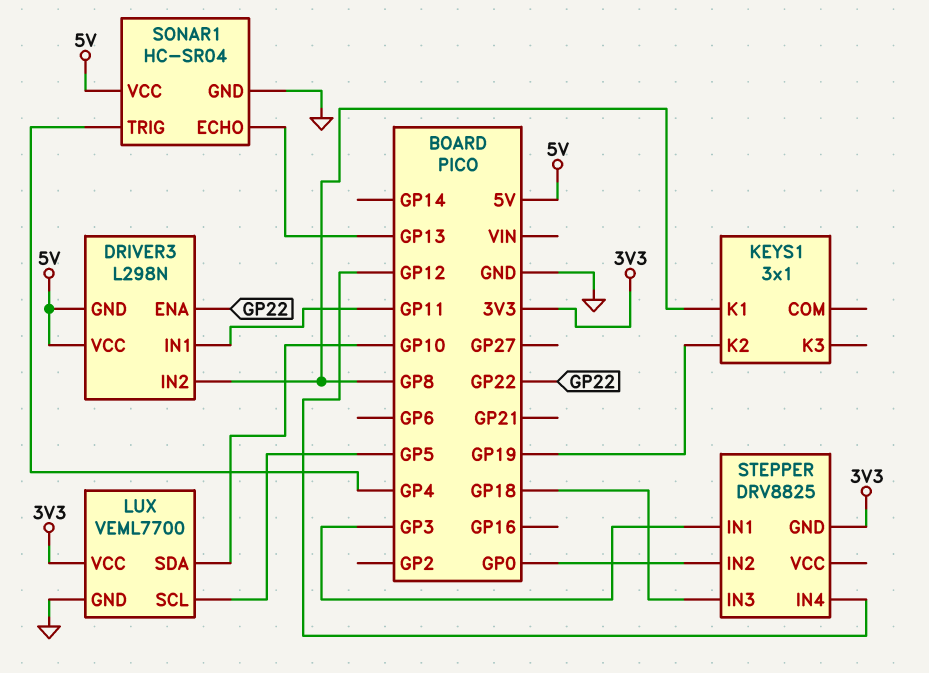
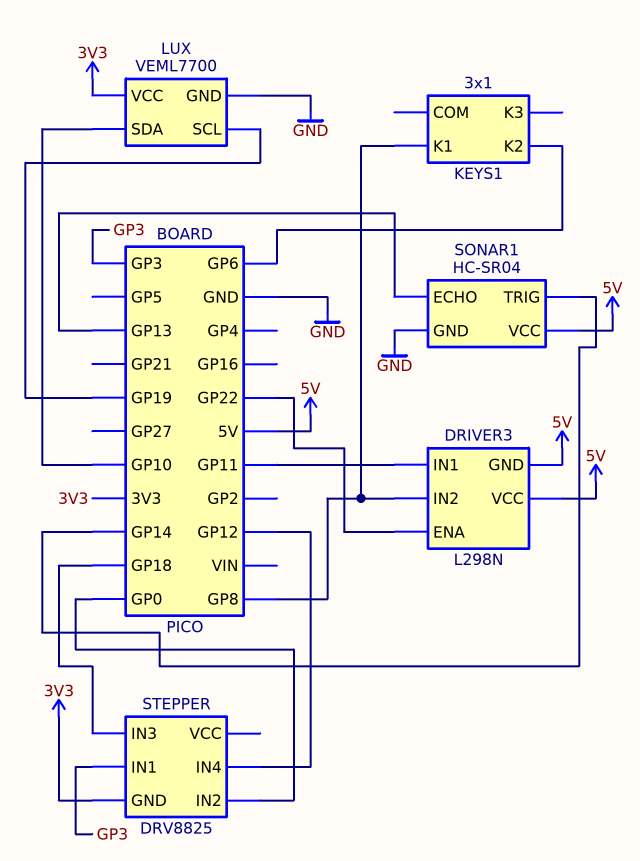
KEYS1 pin K2: GP19 -> GP6
LUX pin SCL: GP5 -> GP19
SONAR1 pin TRIG: GP4 -> GP14

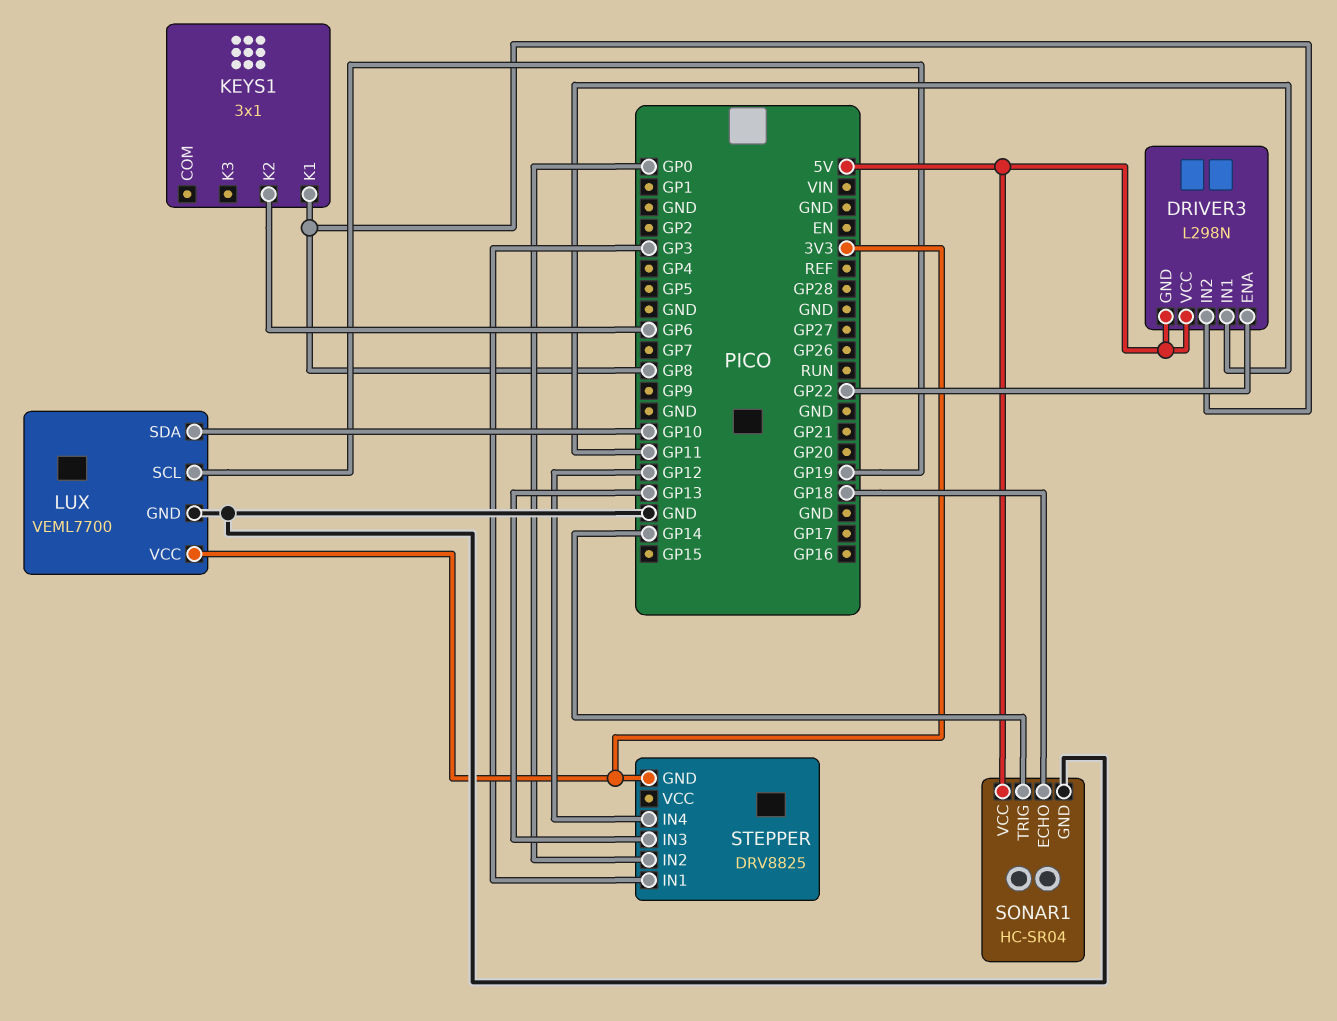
SONAR1 pin ECHO: GP13 -> GP18
STEPPER pin IN3: GP18 -> GP13

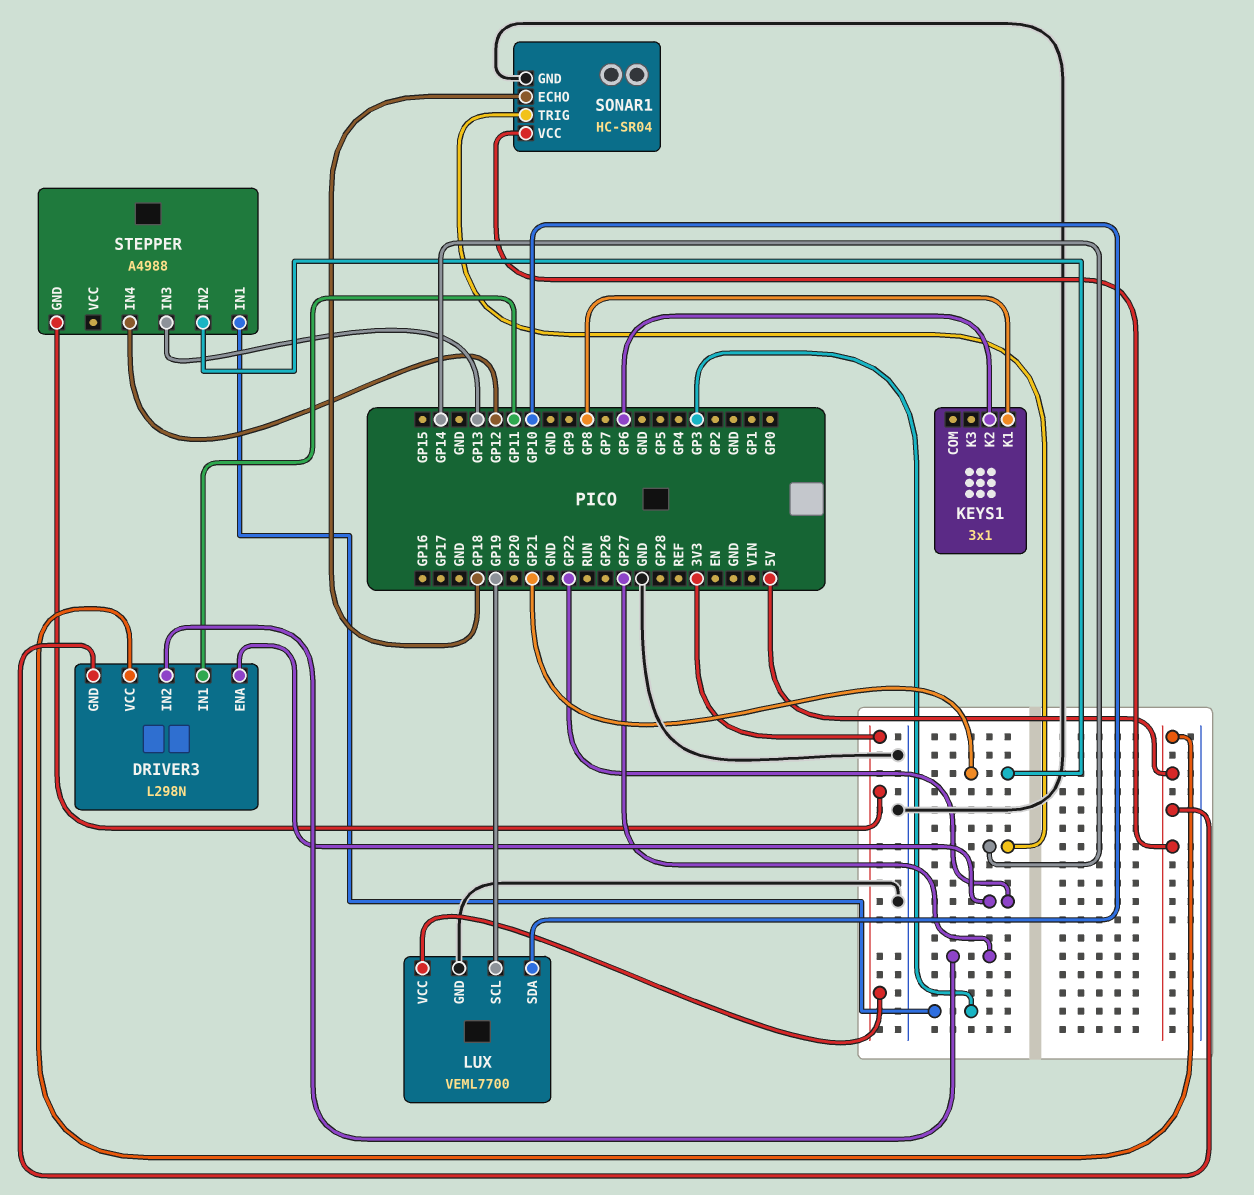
DRIVER3 pin IN2: GP8 -> GP27
STEPPER: DRV8825 -> A4988
STEPPER pin IN2: GP0 -> GP21

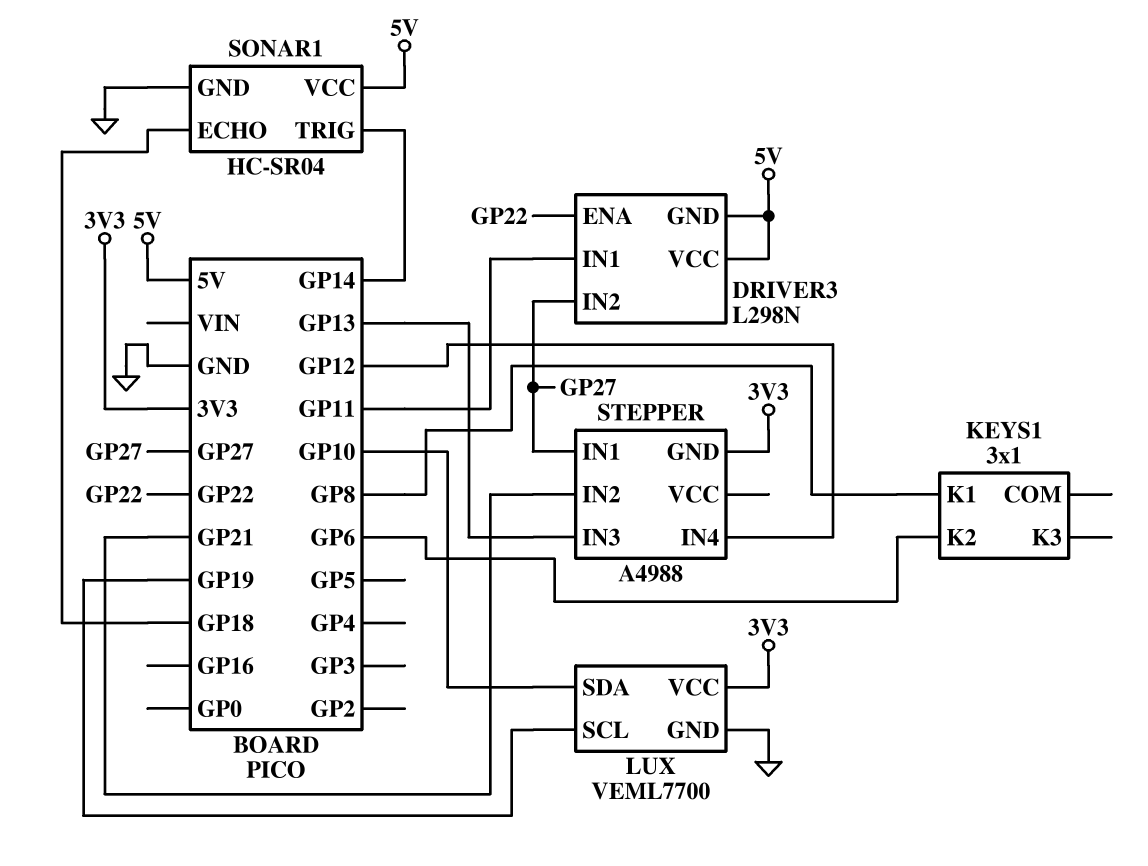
STEPPER pin IN1: GP3 -> GP27

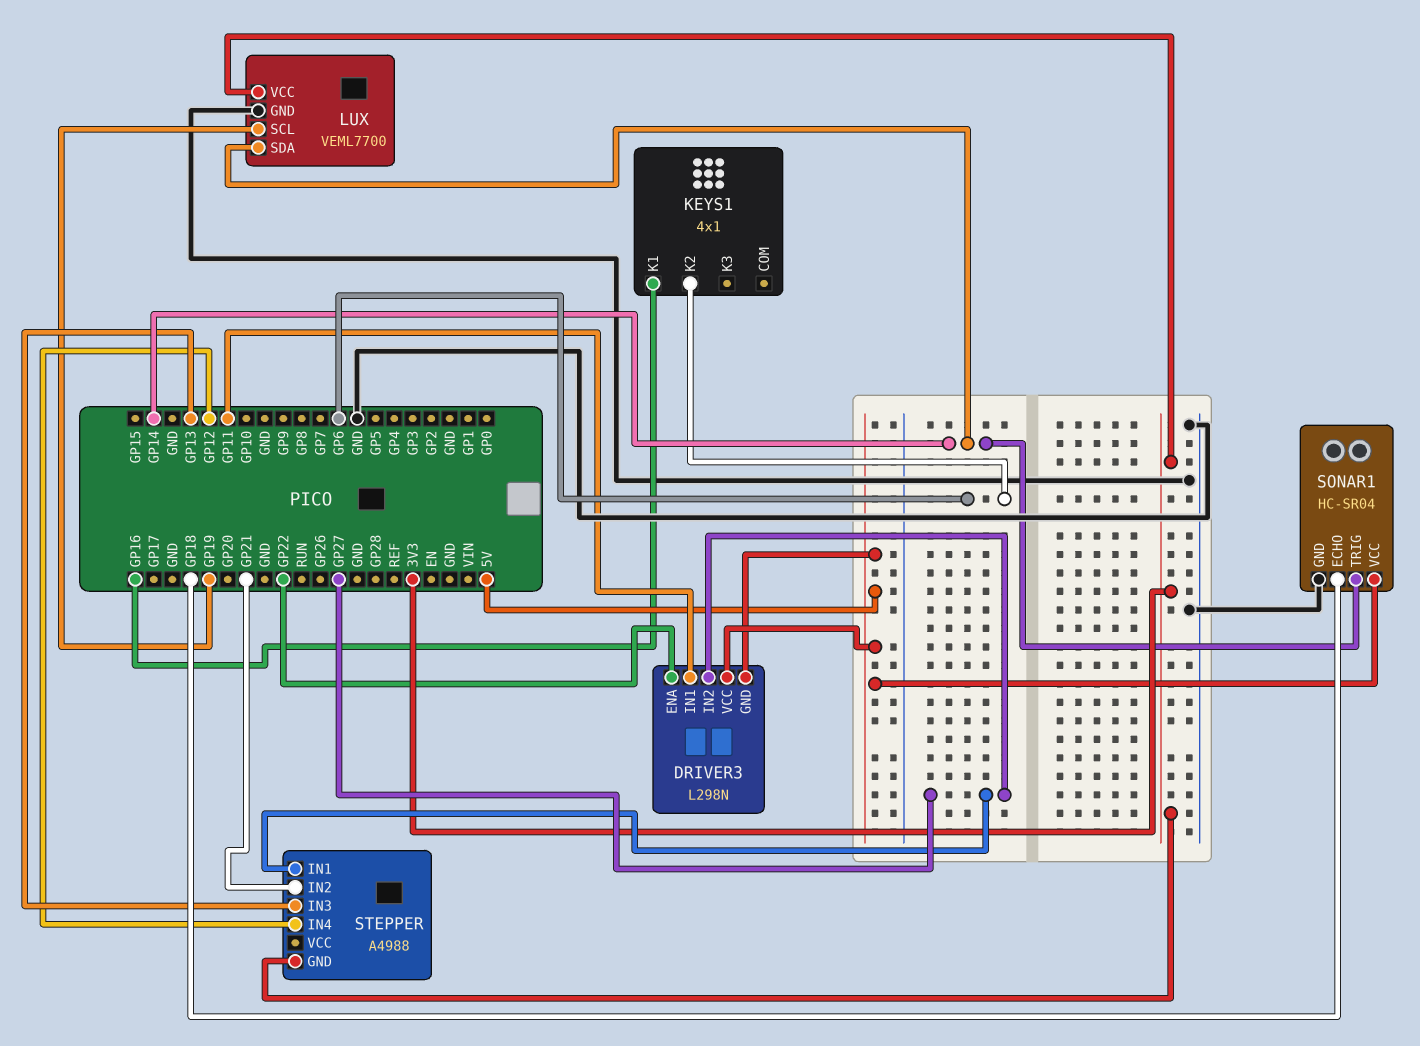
KEYS1: 3x1 -> 4x1
KEYS1 pin K1: GP8 -> GP16
LUX pin SDA: GP10 -> GP14

